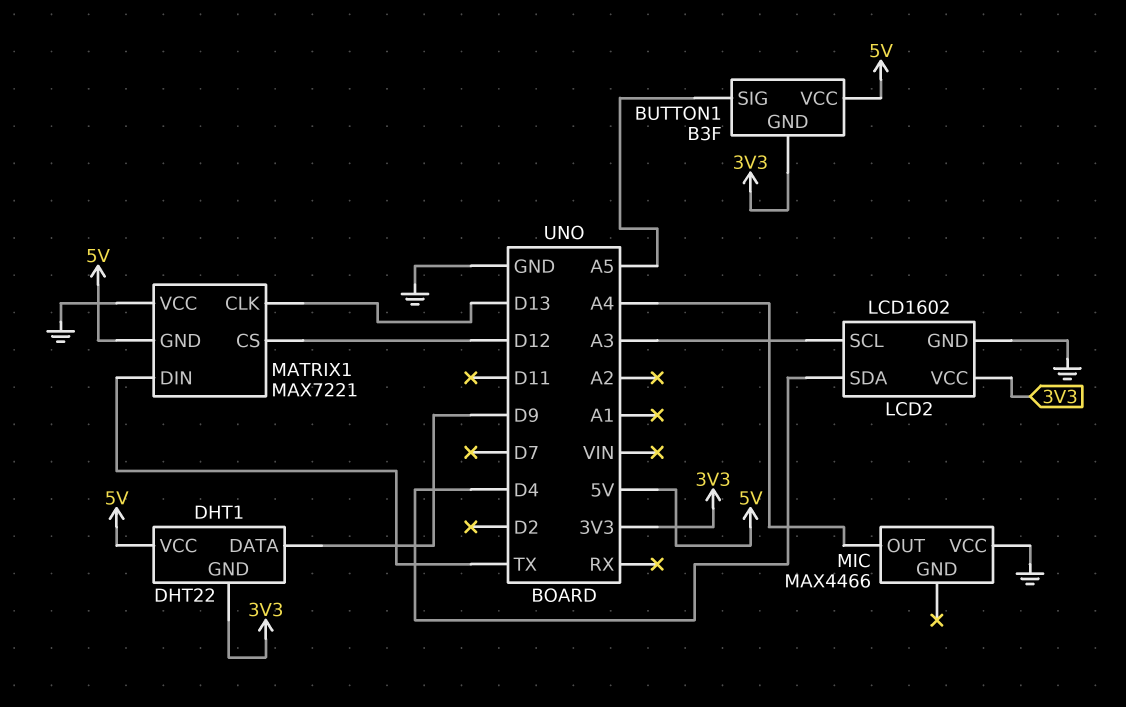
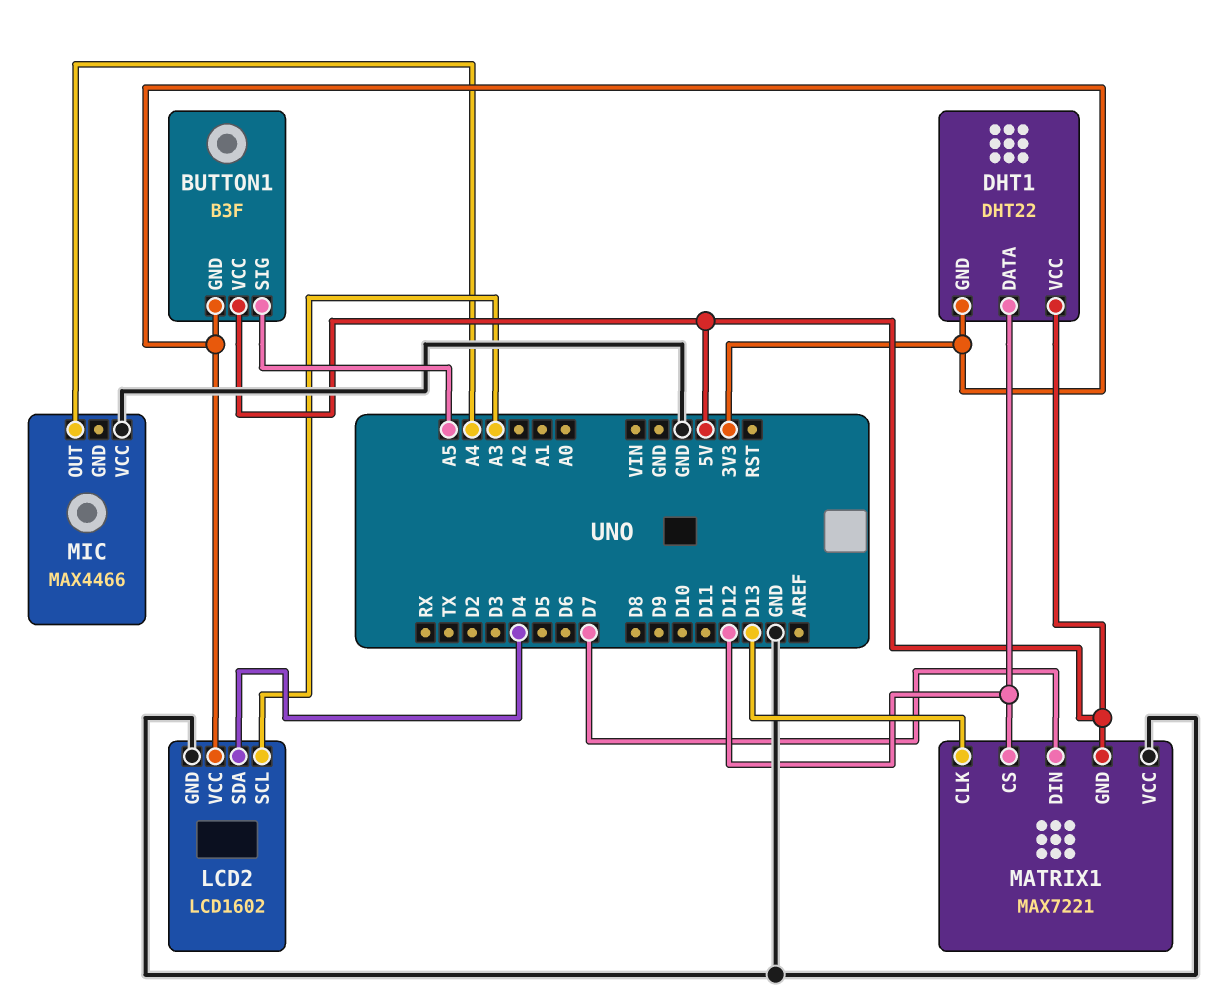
DHT1 pin DATA: D9 -> D12
MATRIX1 pin DIN: TX -> D7

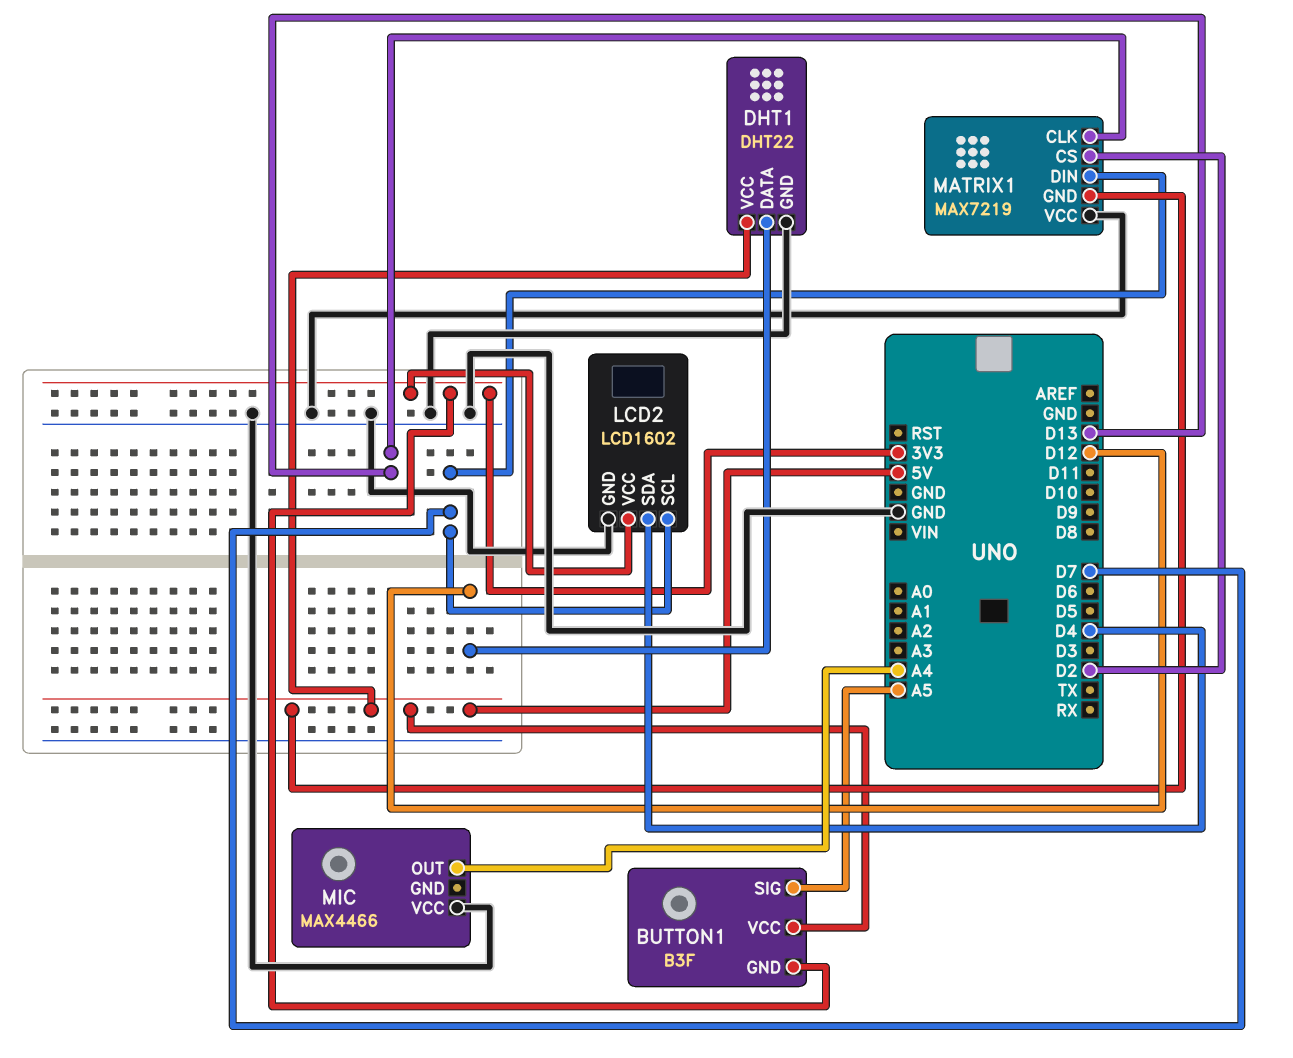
DHT1 pin GND: 3V3 -> GND
LCD2 pin SCL: A3 -> D7
MATRIX1: MAX7221 -> MAX7219
MATRIX1 pin CS: D12 -> D2

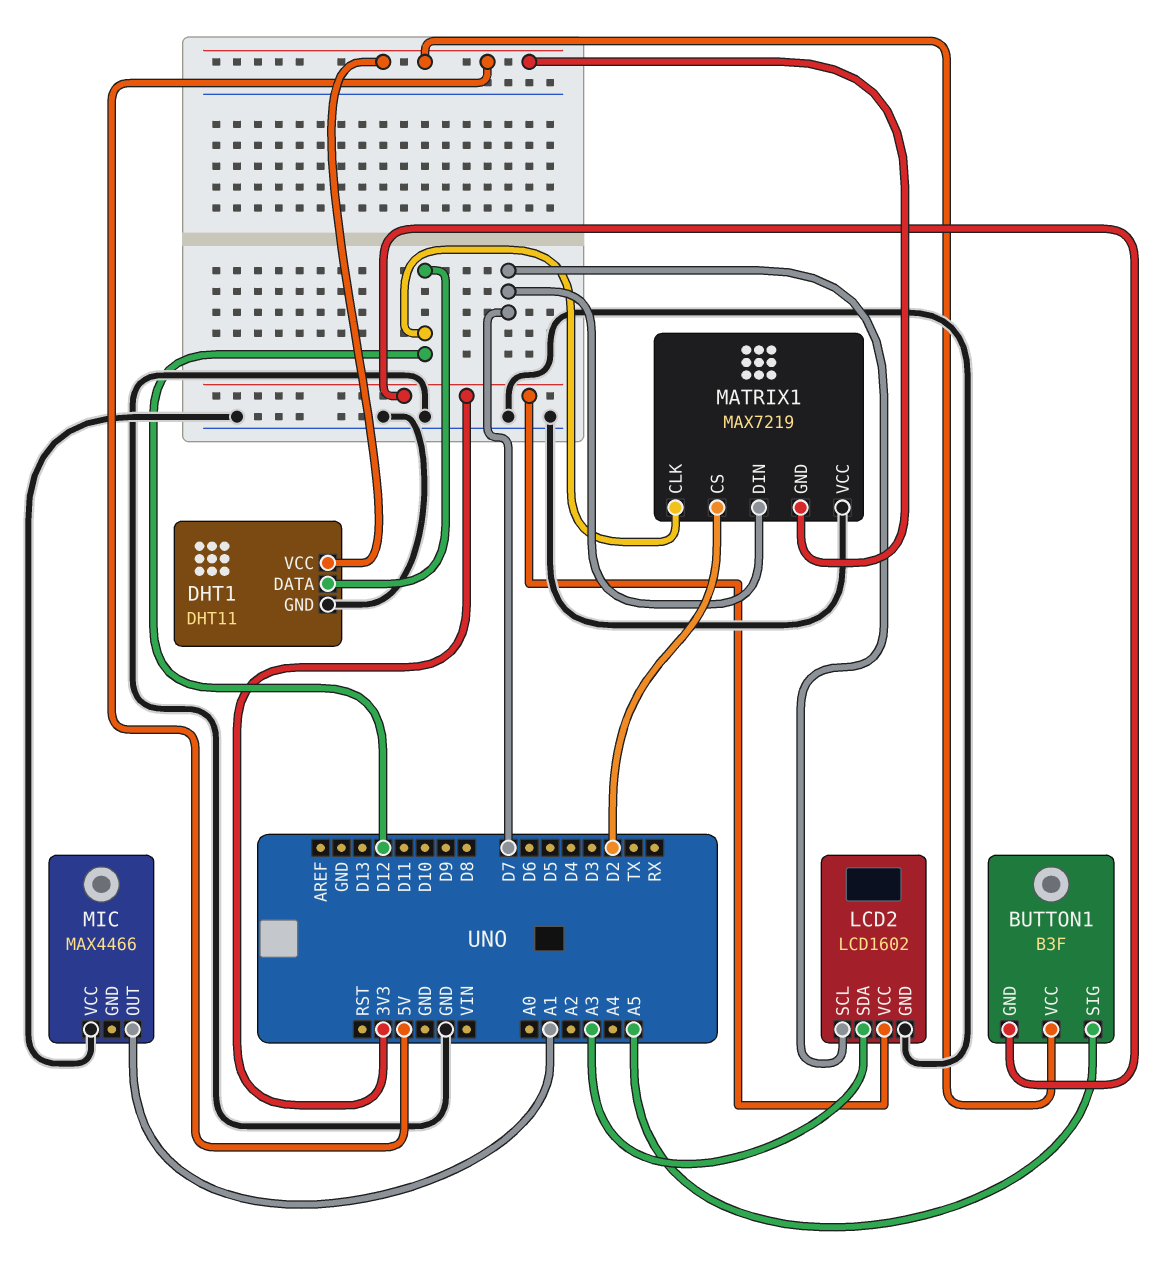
DHT1: DHT22 -> DHT11
LCD2 pin SDA: D4 -> A3
MATRIX1 pin CLK: D13 -> D12
MIC pin OUT: A4 -> A1

